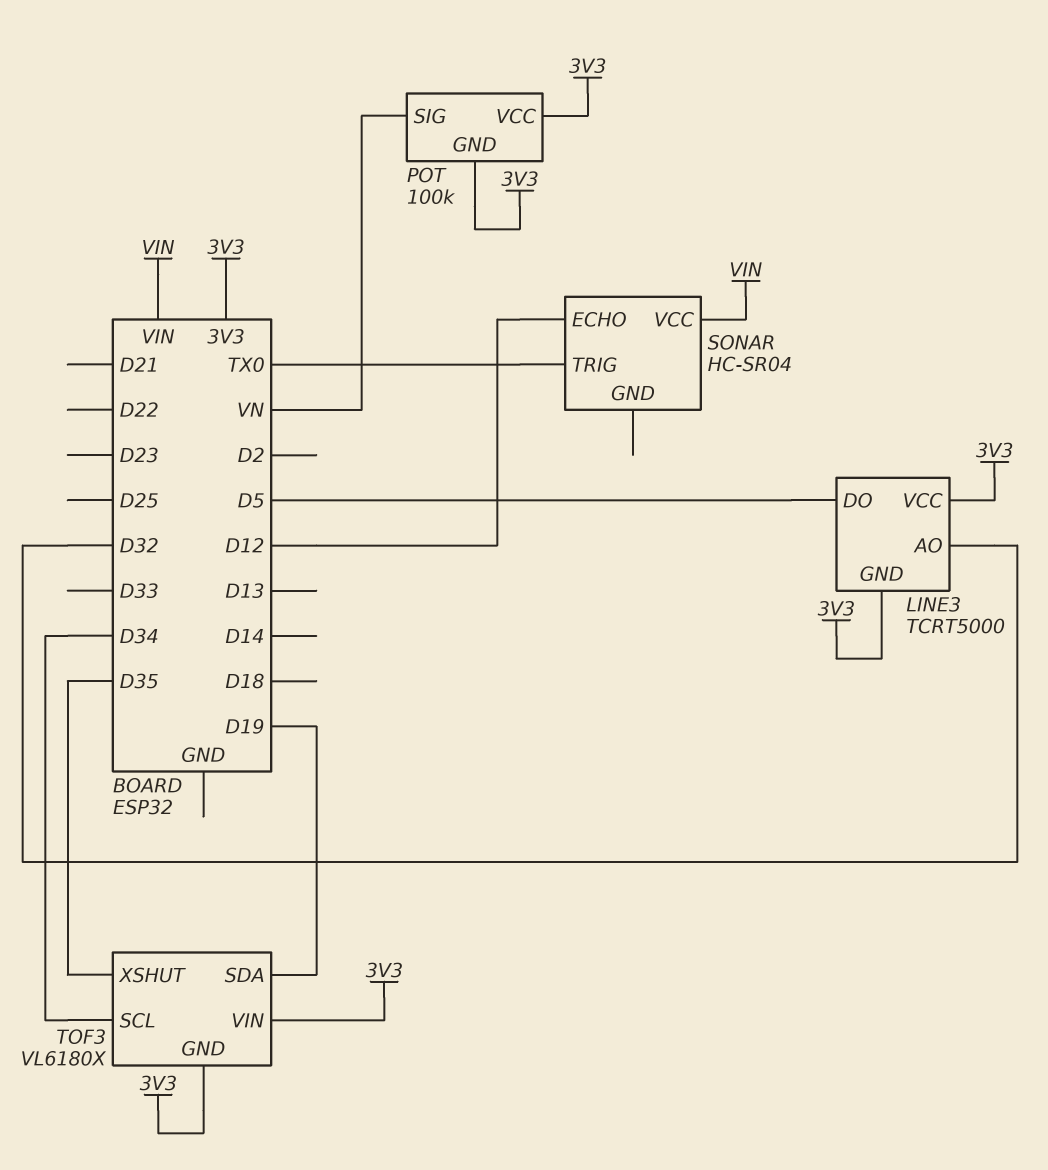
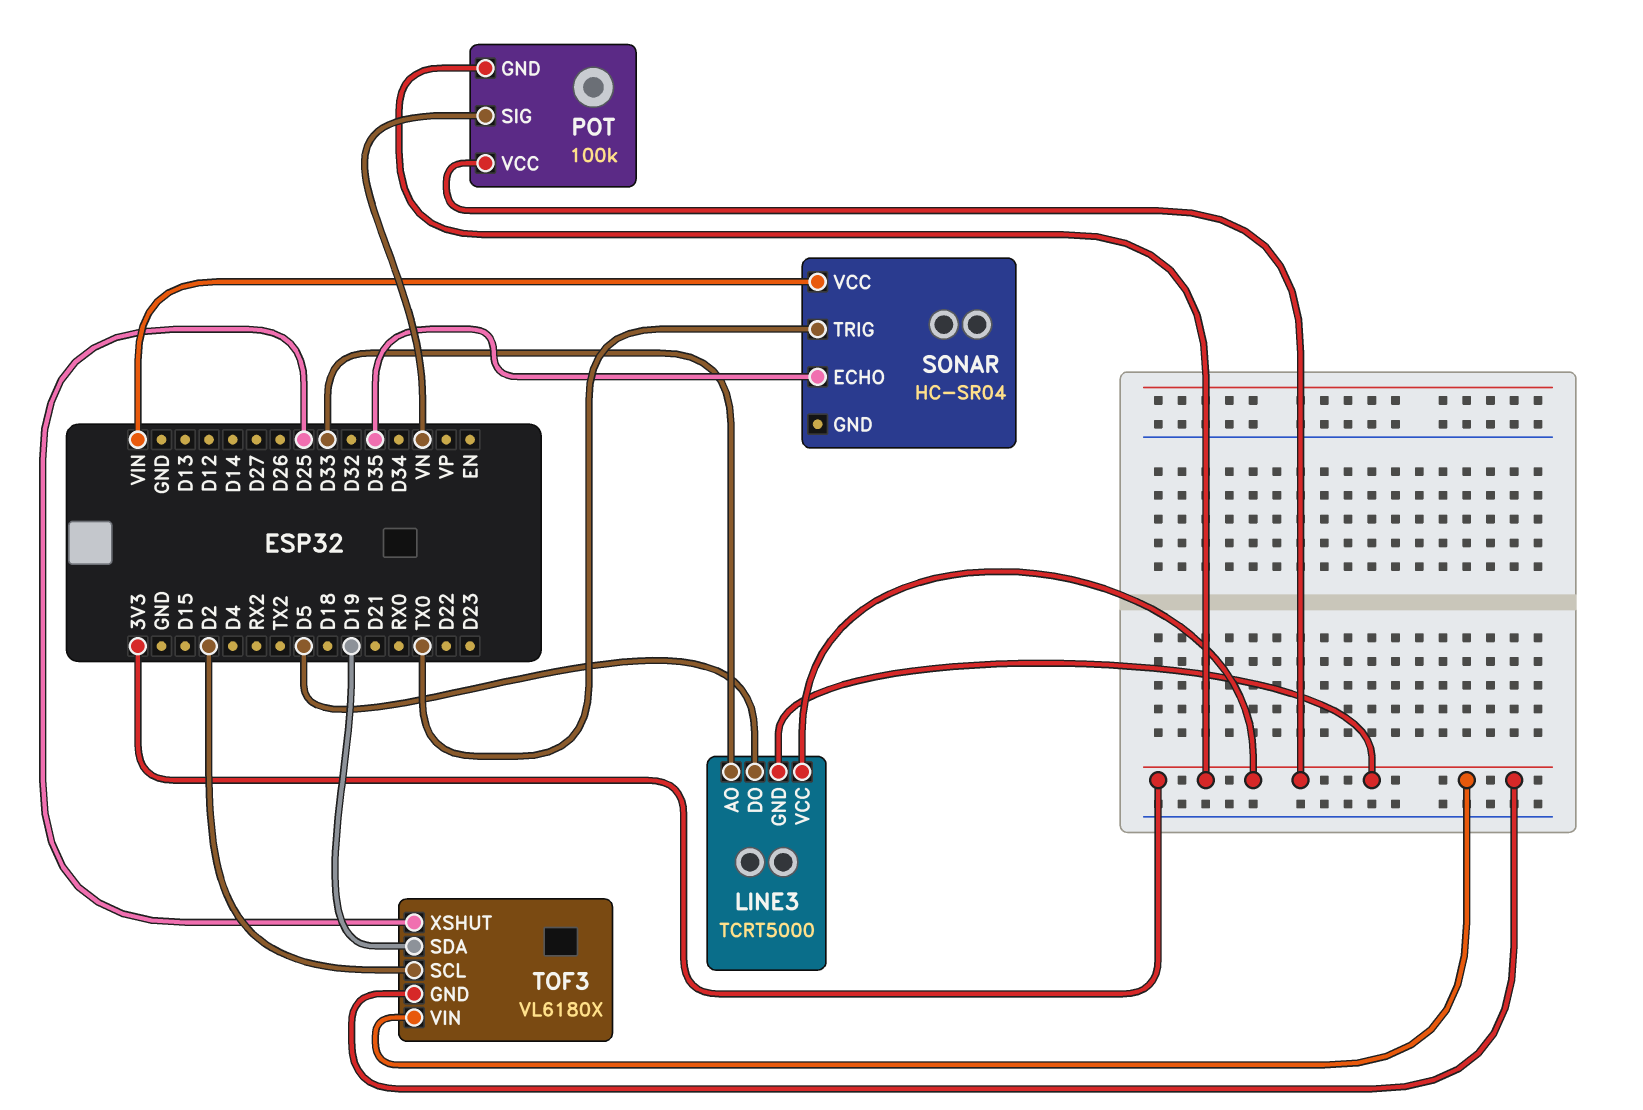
LINE3 pin AO: D32 -> D33
SONAR pin ECHO: D12 -> D35
TOF3 pin SCL: D34 -> D2
TOF3 pin XSHUT: D35 -> D25

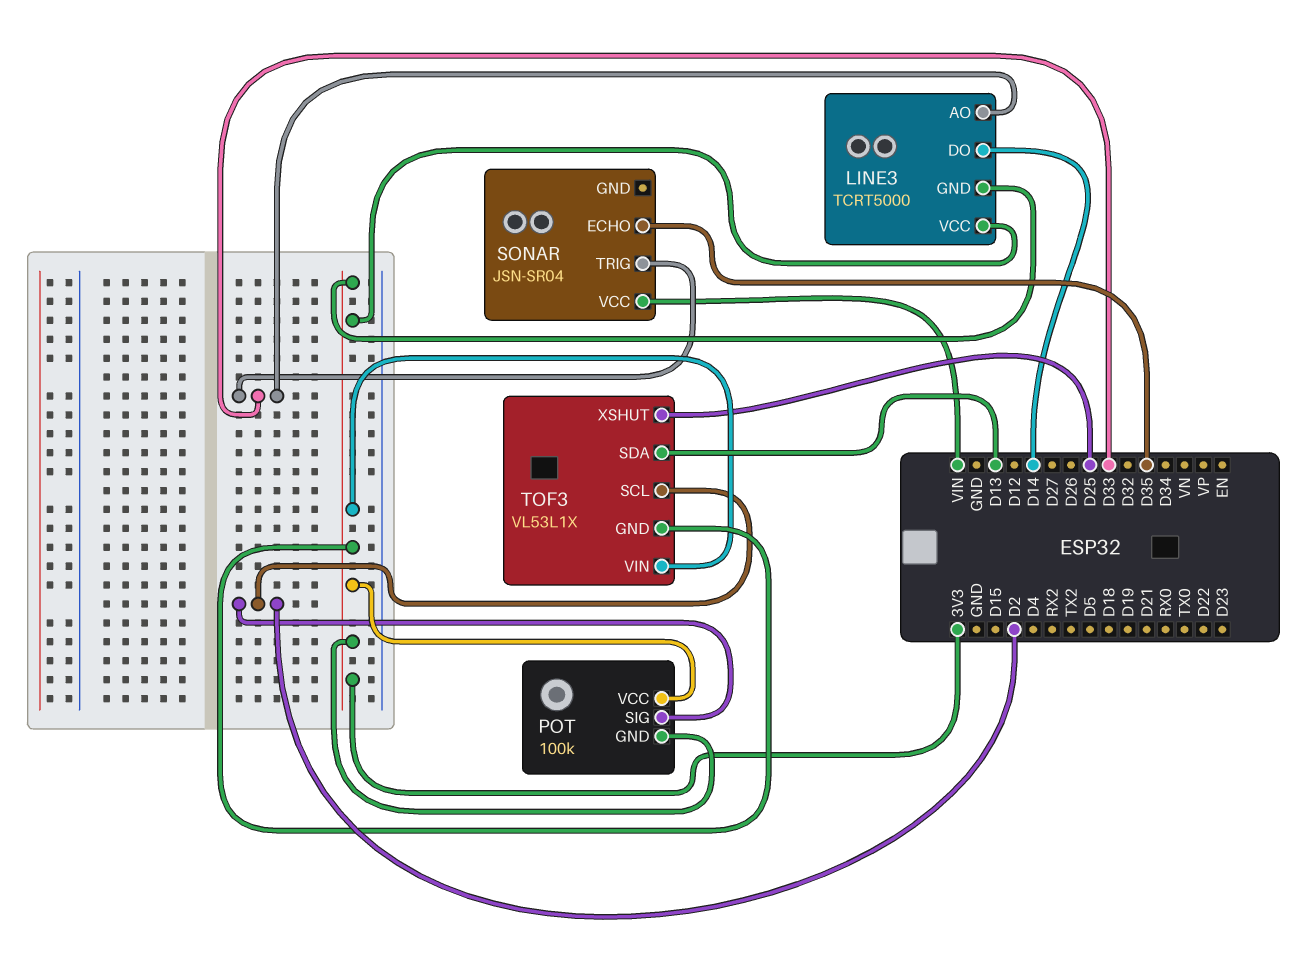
LINE3 pin DO: D5 -> D14
POT pin SIG: VN -> D2
SONAR: HC-SR04 -> JSN-SR04
SONAR pin TRIG: TX0 -> D33
TOF3: VL6180X -> VL53L1X
TOF3 pin SDA: D19 -> D13

